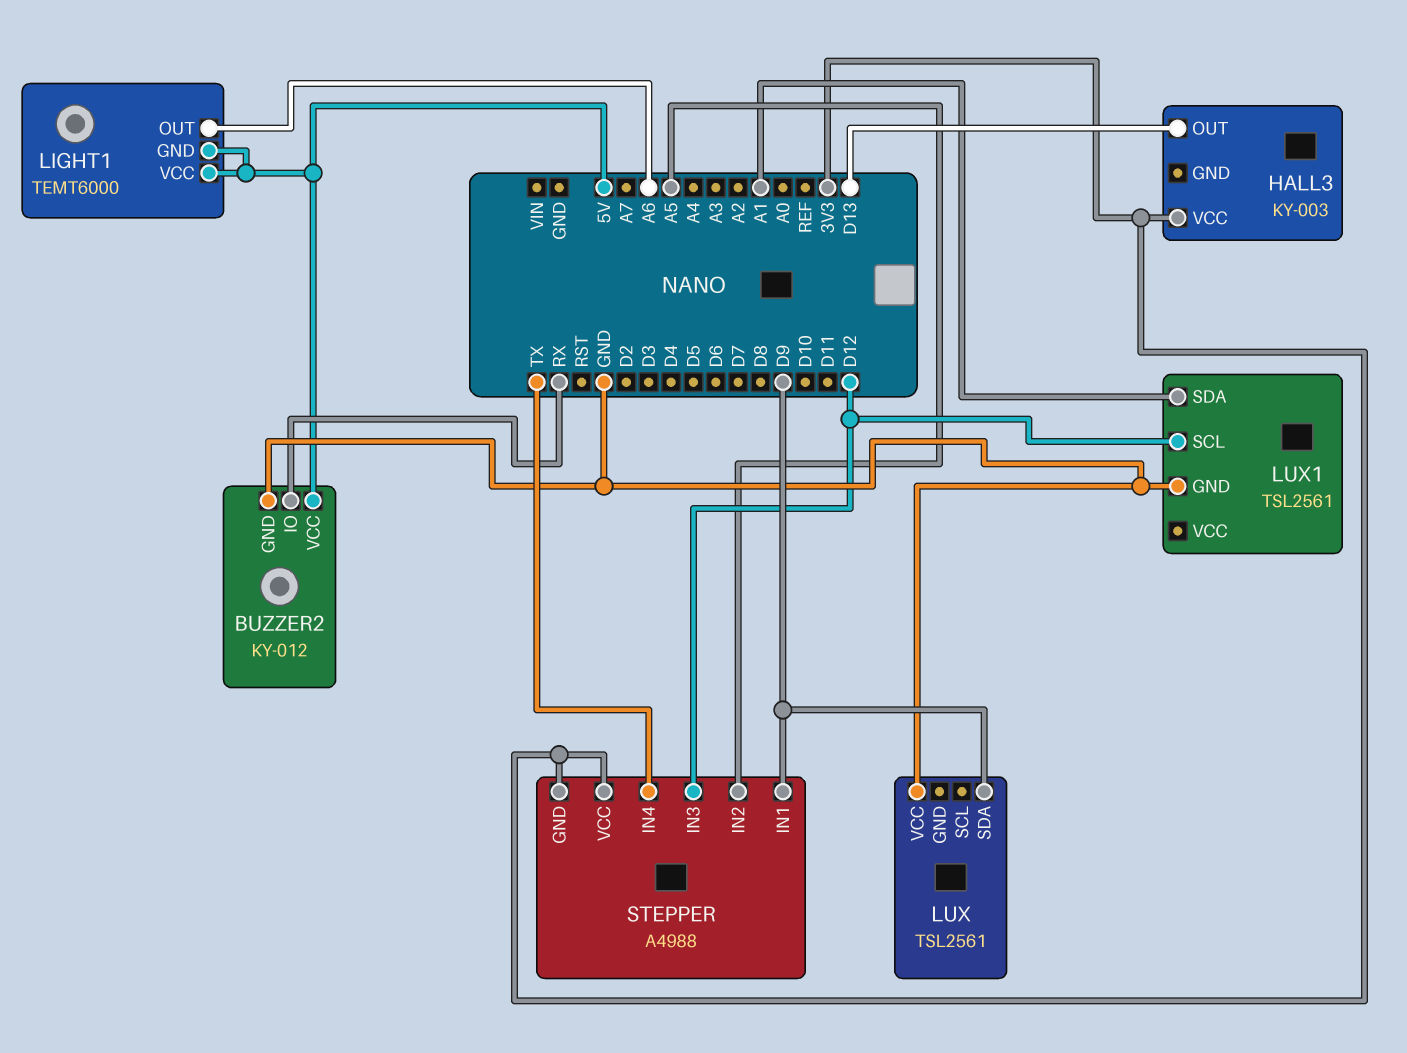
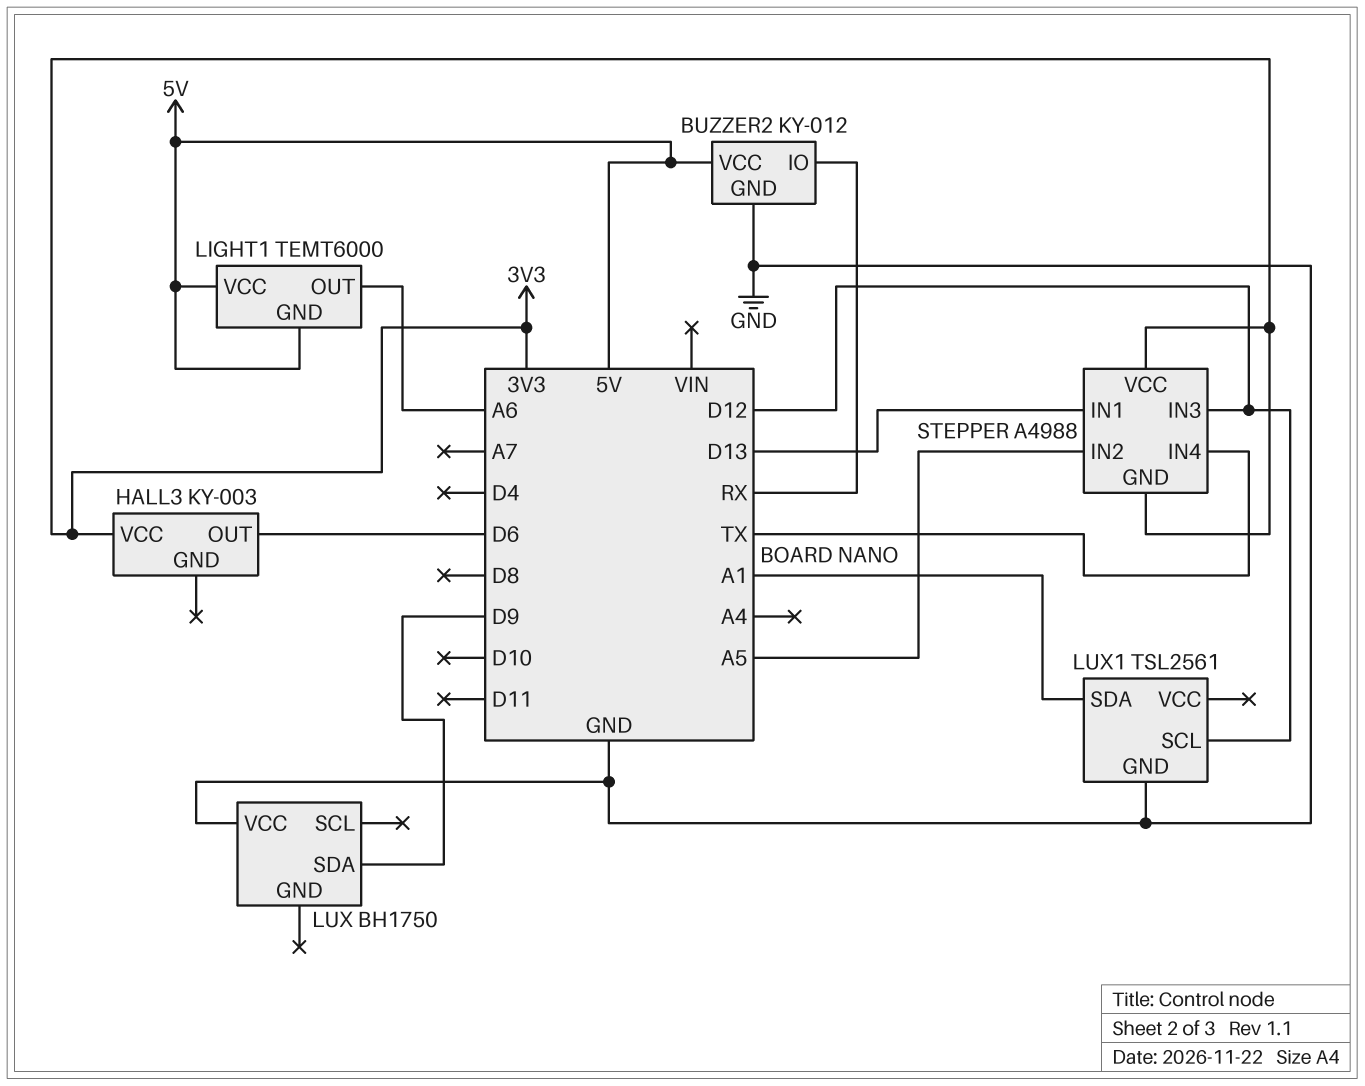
HALL3 pin OUT: D13 -> D6
LUX: TSL2561 -> BH1750
STEPPER pin IN1: D9 -> D13

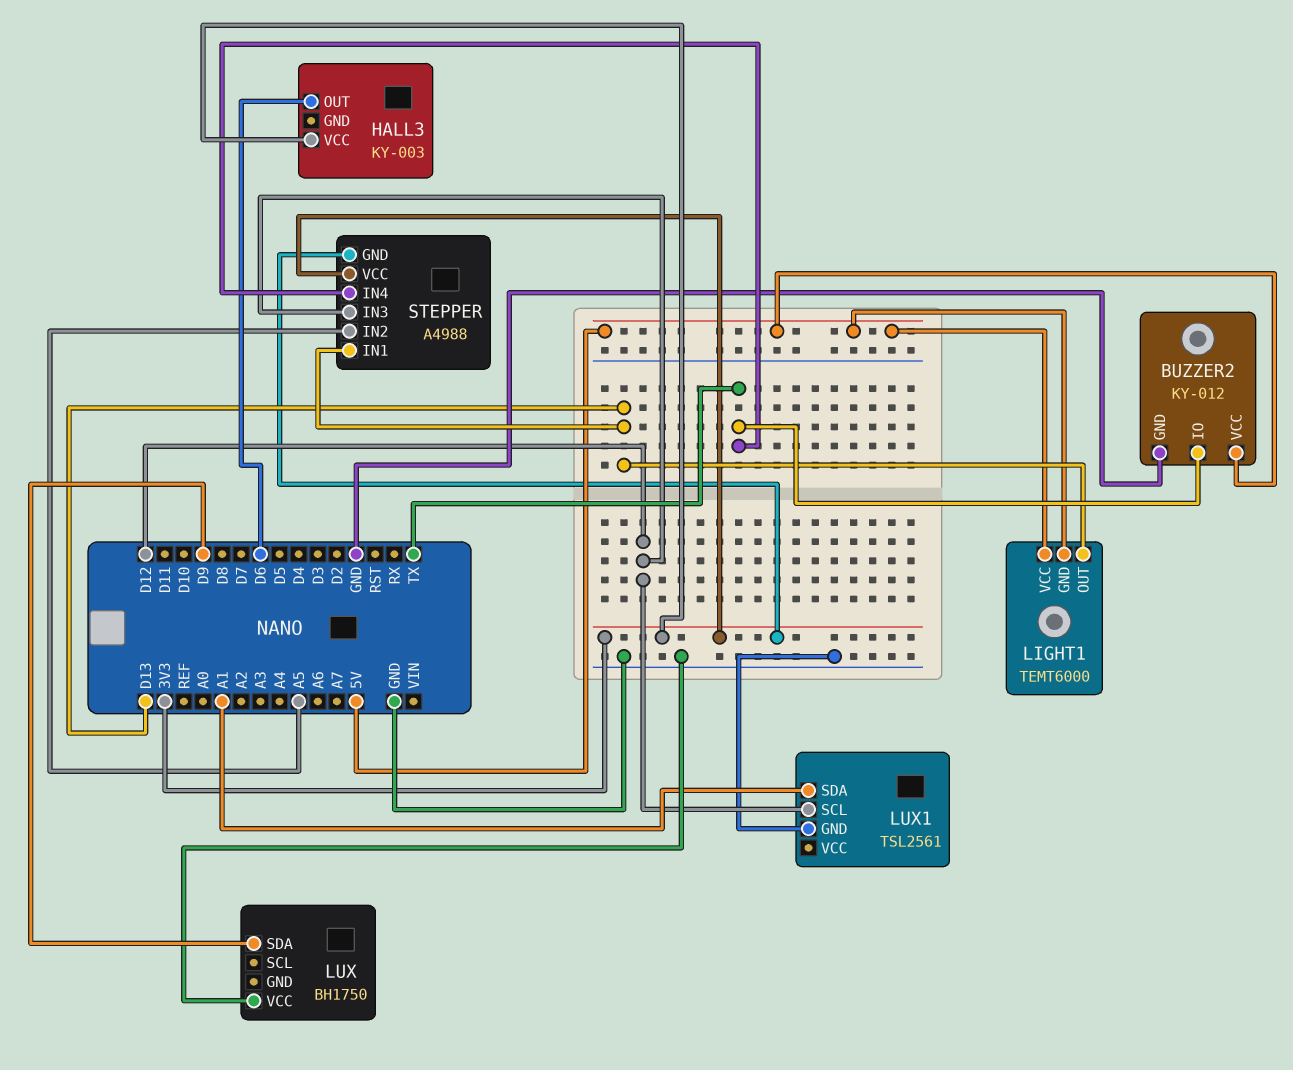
BUZZER2 pin IO: RX -> TX
LIGHT1 pin OUT: A6 -> D13

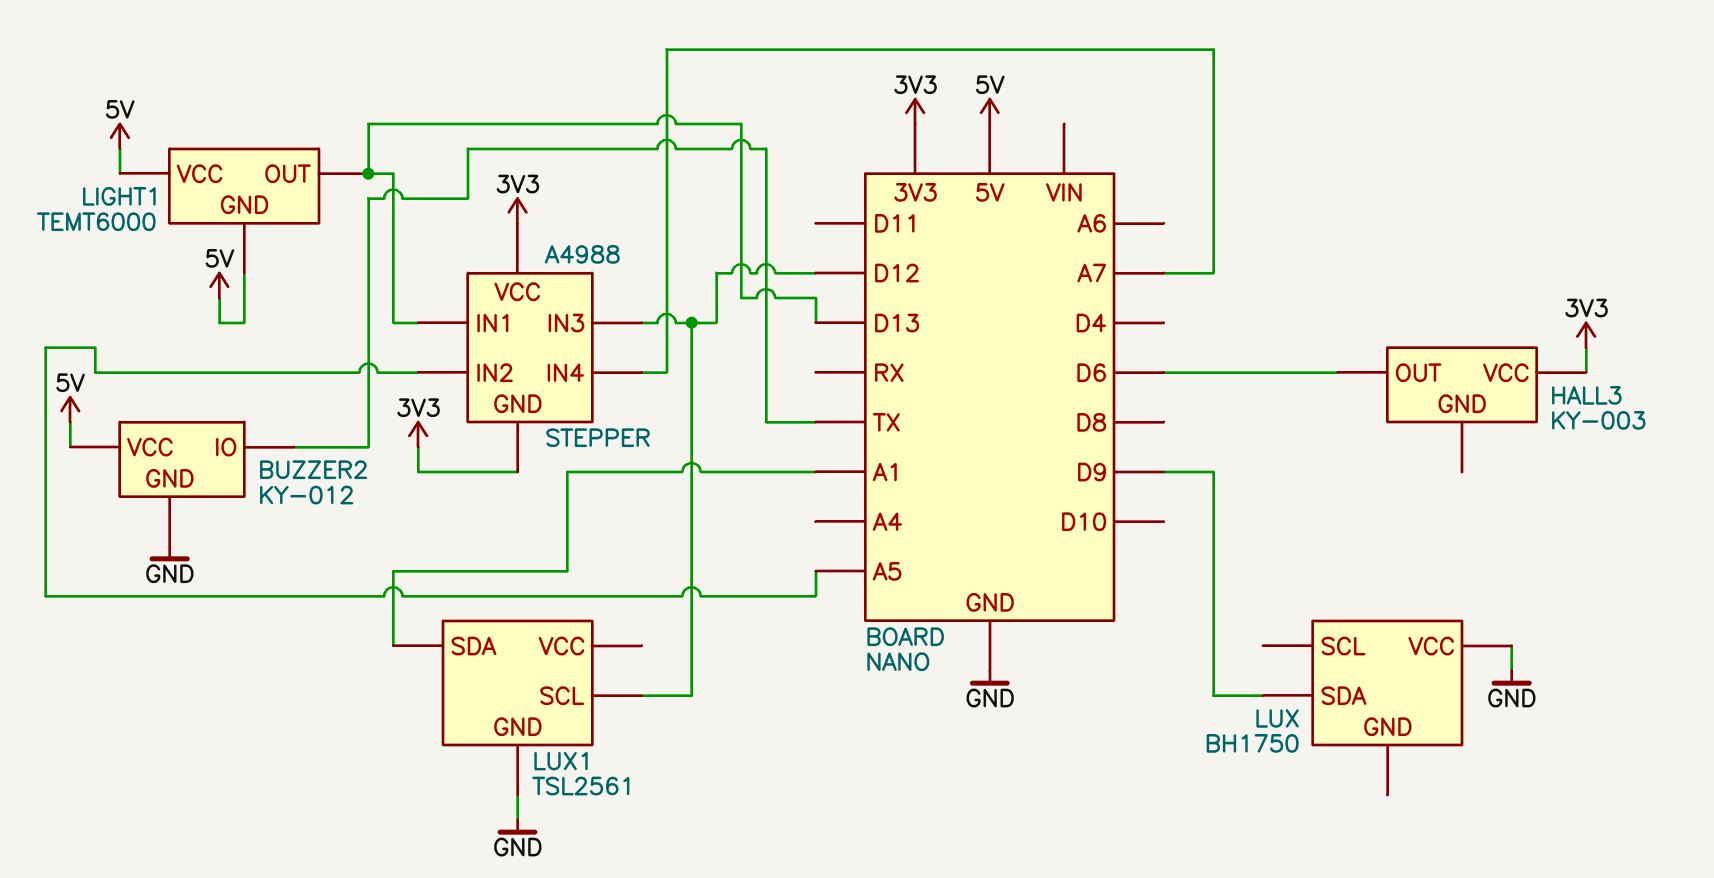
STEPPER pin IN4: TX -> A7

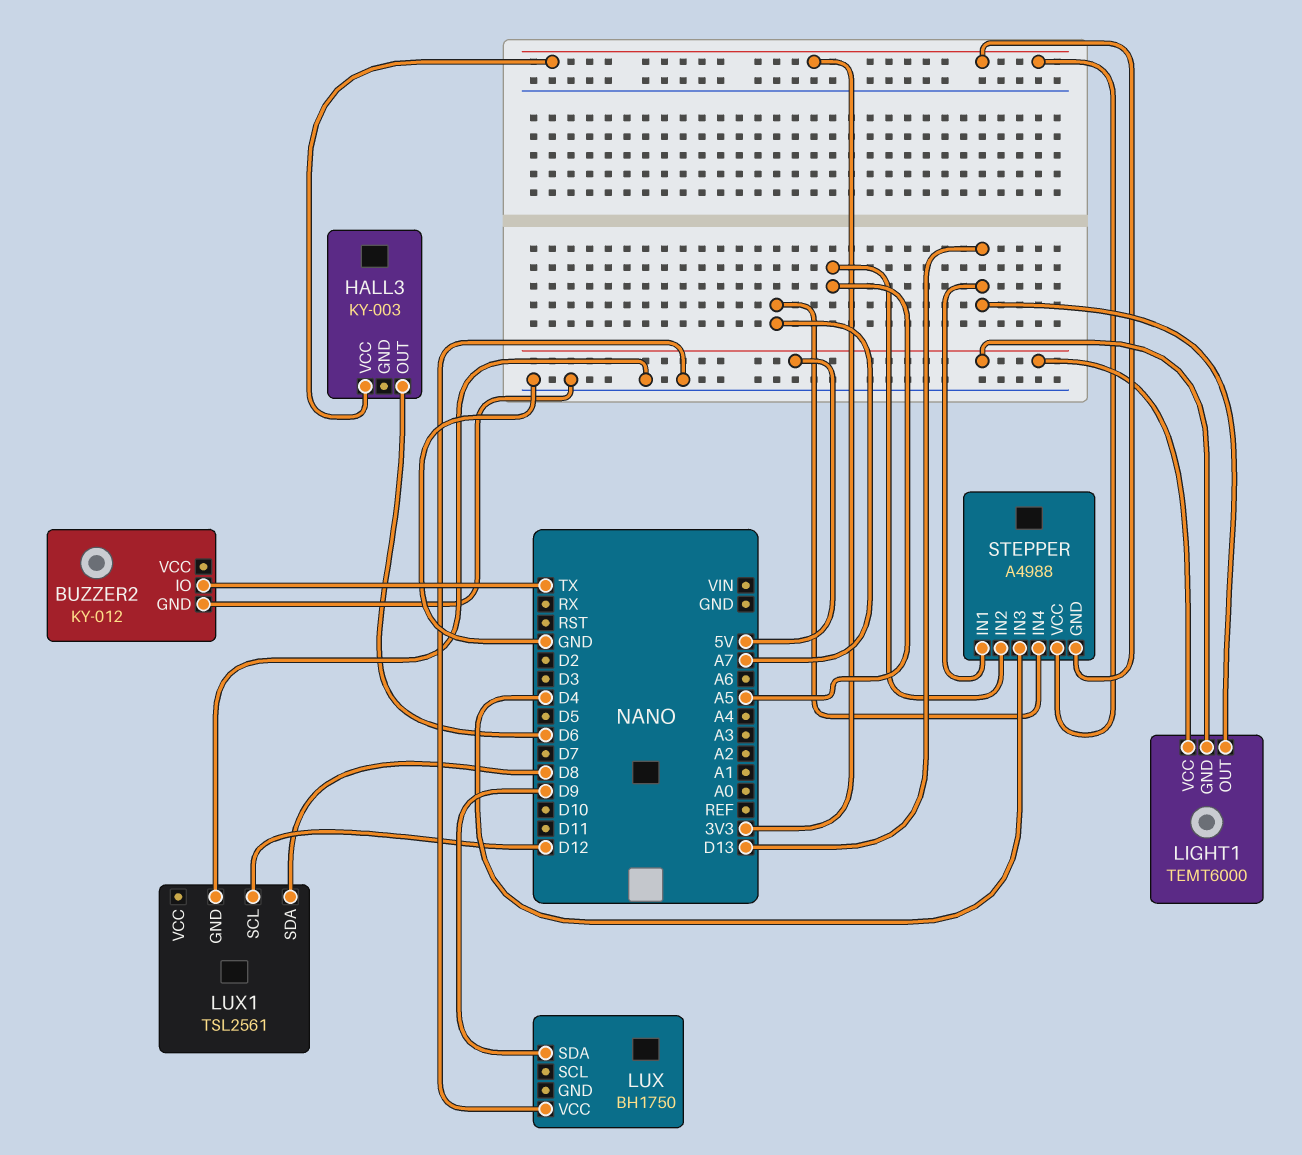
BUZZER2 pin VCC: 5V -> none
LUX1 pin SDA: A1 -> D8
STEPPER pin IN3: D12 -> D4

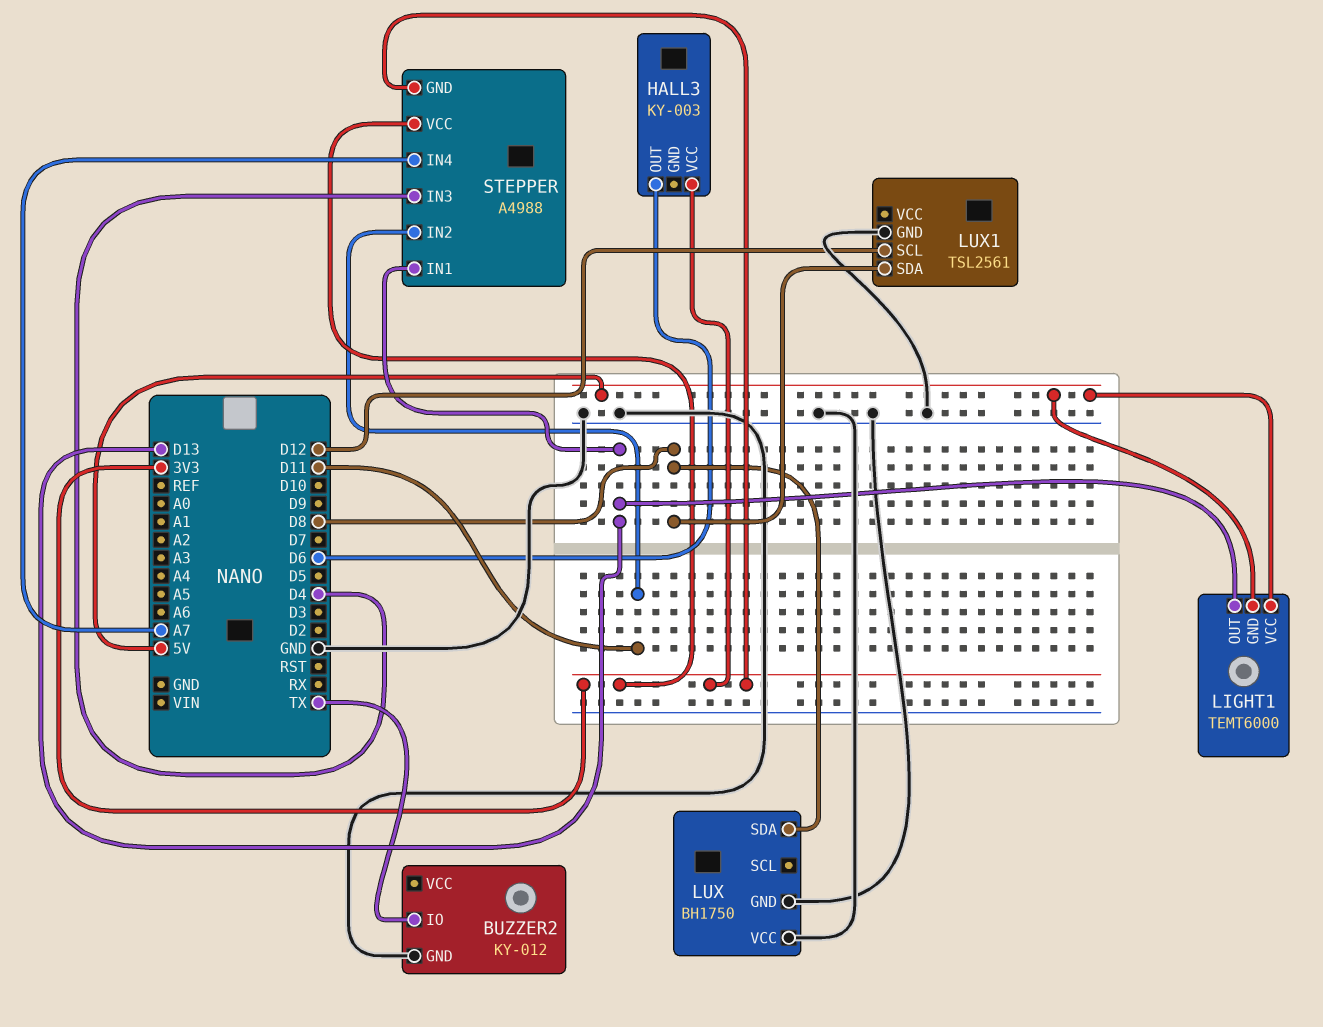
LUX pin GND: none -> GND
LUX pin SDA: D9 -> D8
STEPPER pin IN2: A5 -> D11

